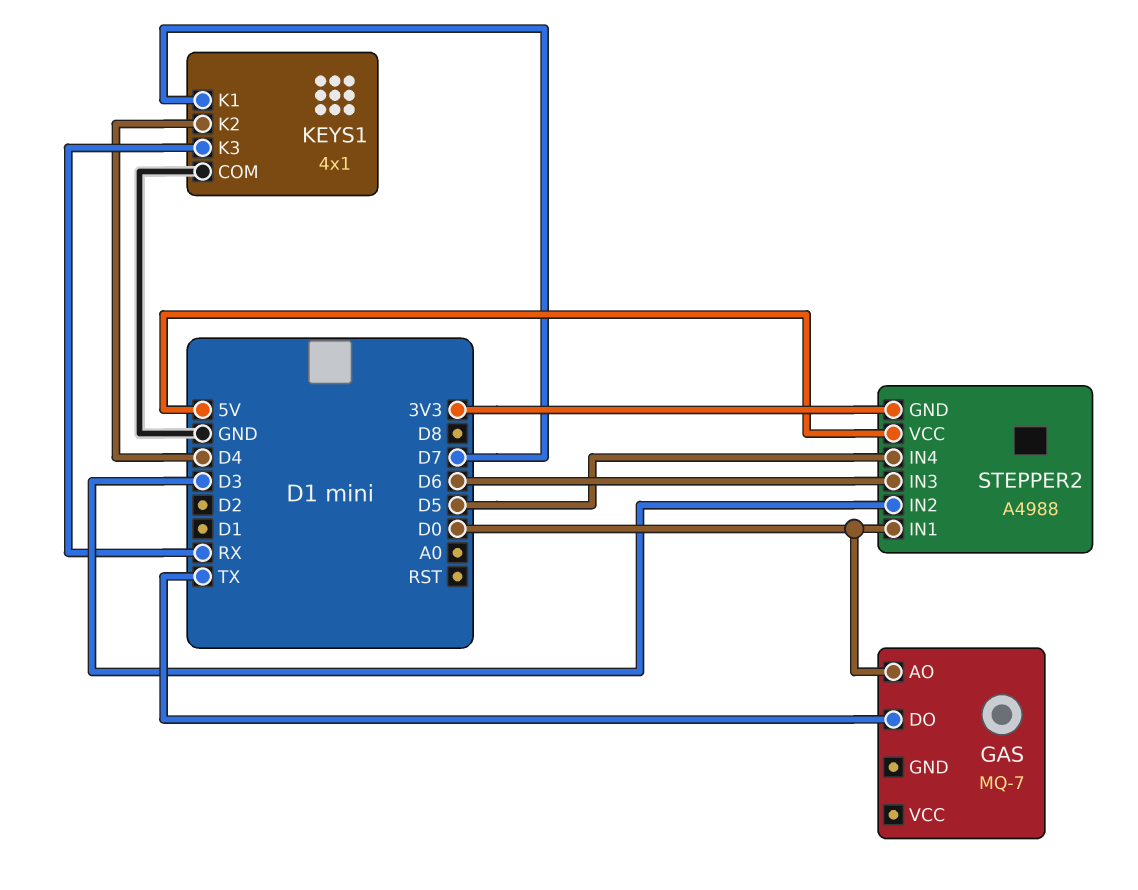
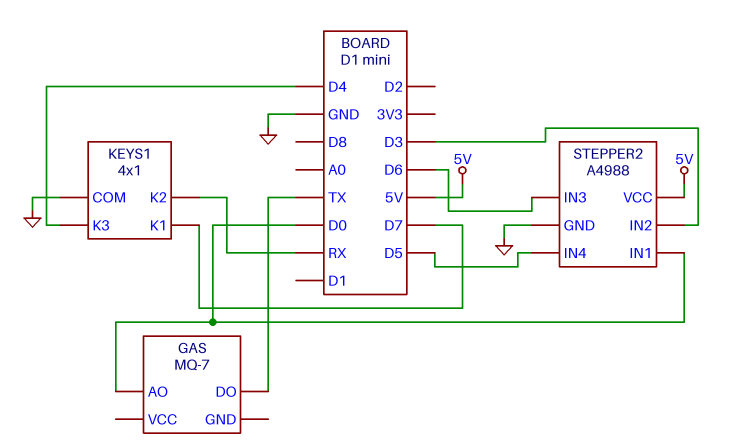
KEYS1 pin K2: D4 -> RX
KEYS1 pin K3: RX -> D4
STEPPER2 pin GND: 3V3 -> GND

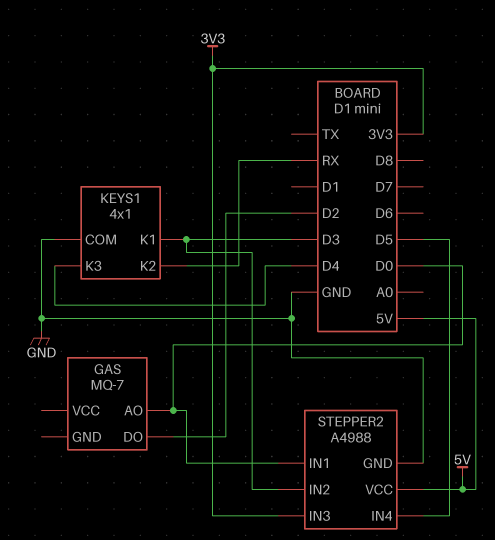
GAS pin DO: TX -> D2
KEYS1 pin K1: D7 -> D3
STEPPER2 pin IN3: D6 -> 3V3

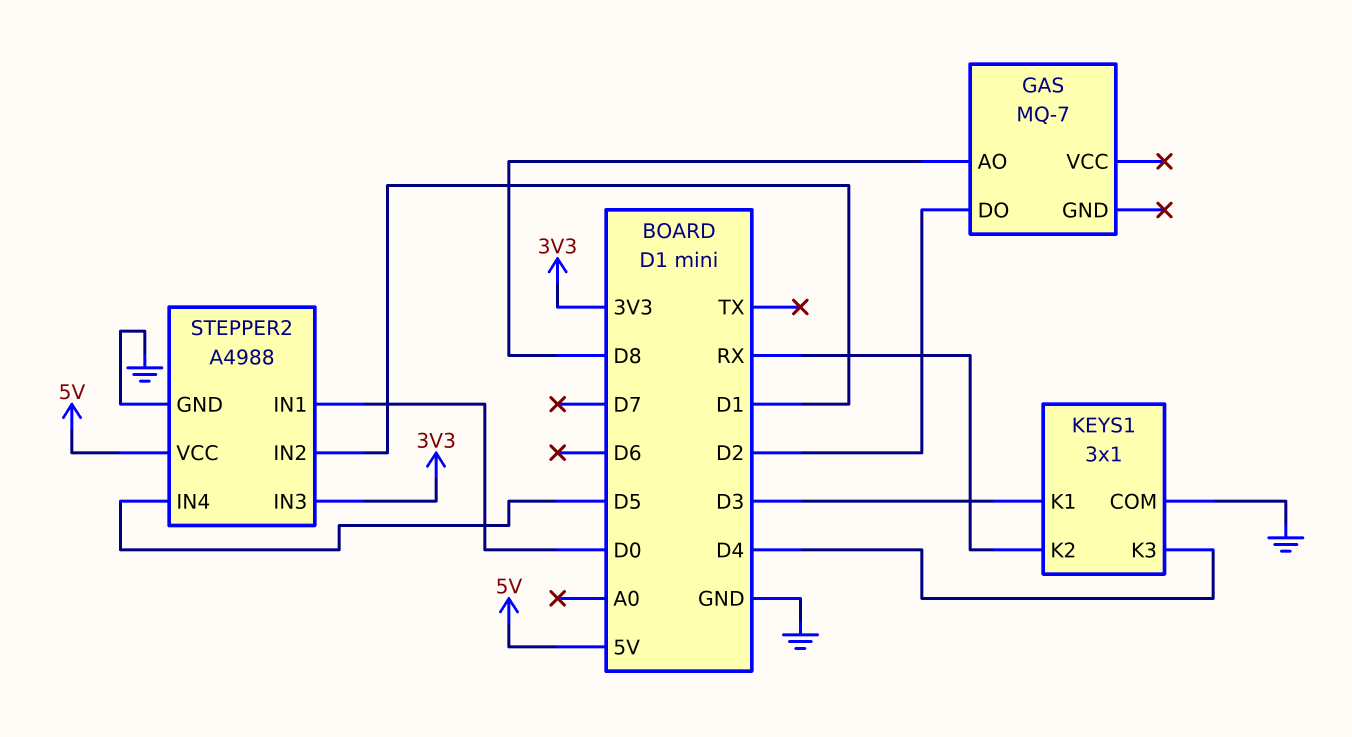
GAS pin AO: D0 -> D8
KEYS1: 4x1 -> 3x1
STEPPER2 pin IN2: D3 -> D1

